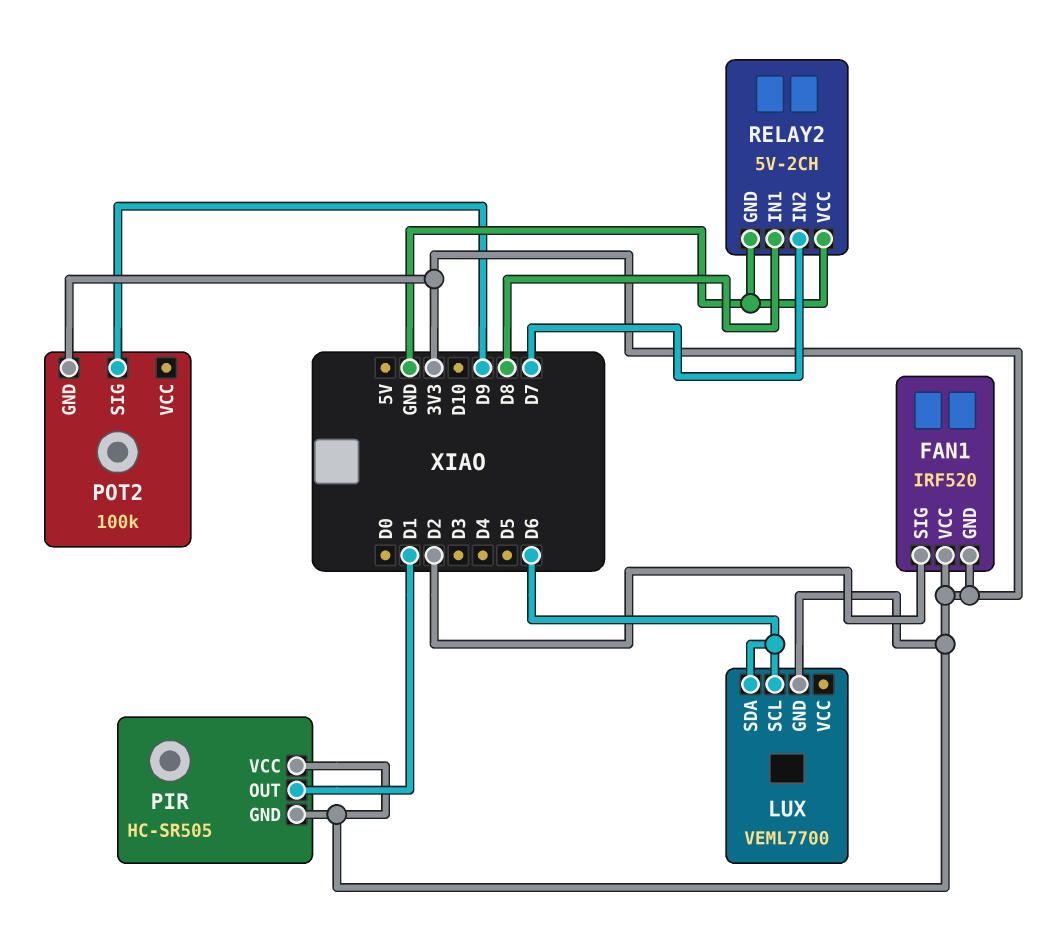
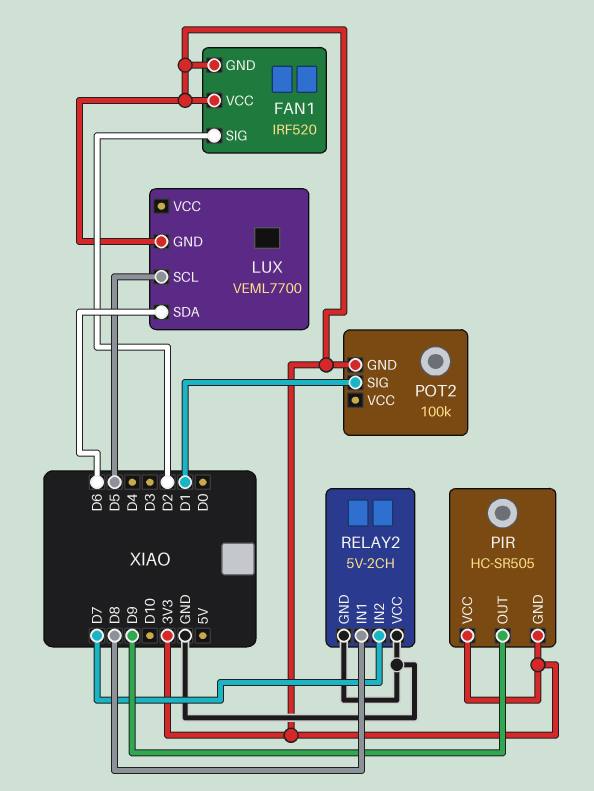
LUX pin SCL: D6 -> D5
PIR pin OUT: D1 -> D9
POT2 pin SIG: D9 -> D1

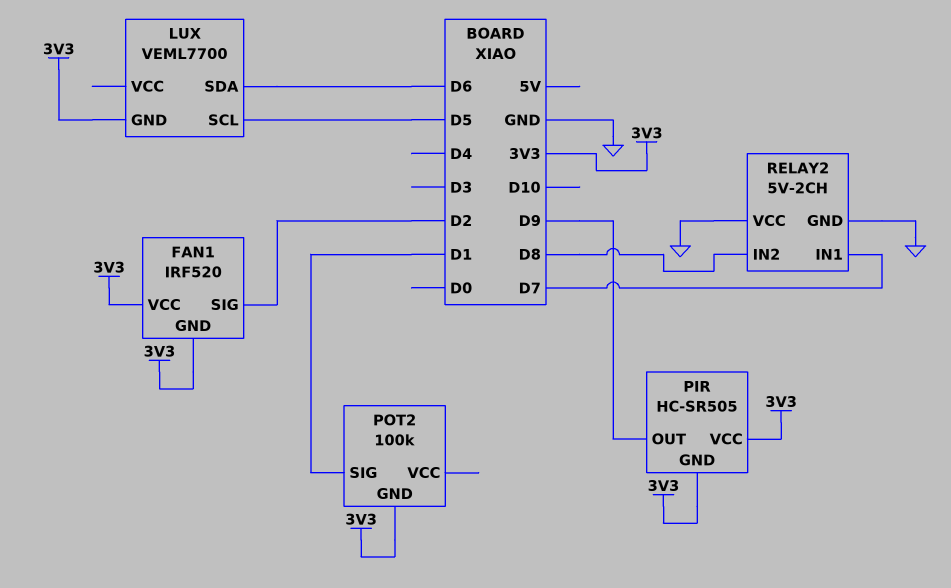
RELAY2 pin IN1: D8 -> D7
RELAY2 pin IN2: D7 -> D8

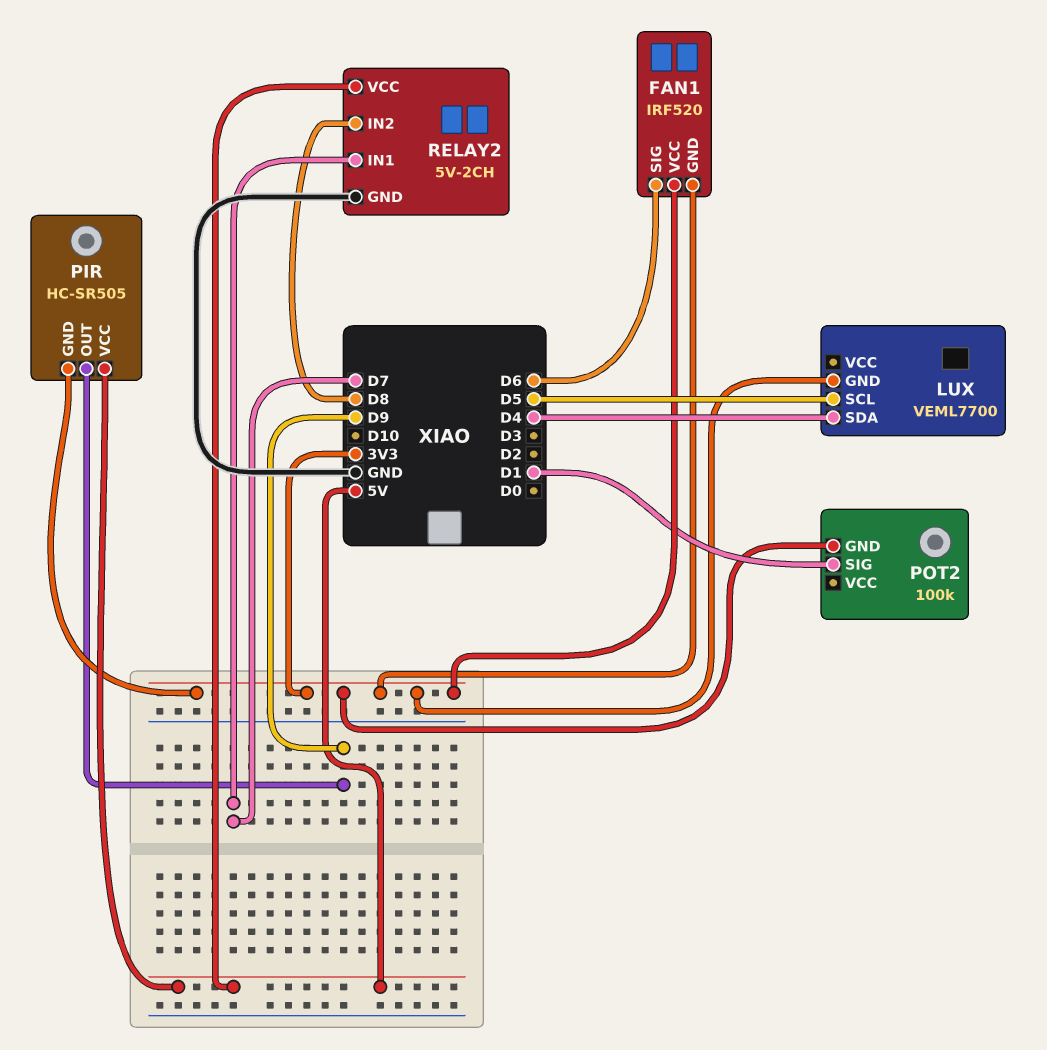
FAN1 pin SIG: D2 -> D6
LUX pin SDA: D6 -> D4
PIR pin VCC: 3V3 -> 5V
RELAY2 pin VCC: GND -> 5V

